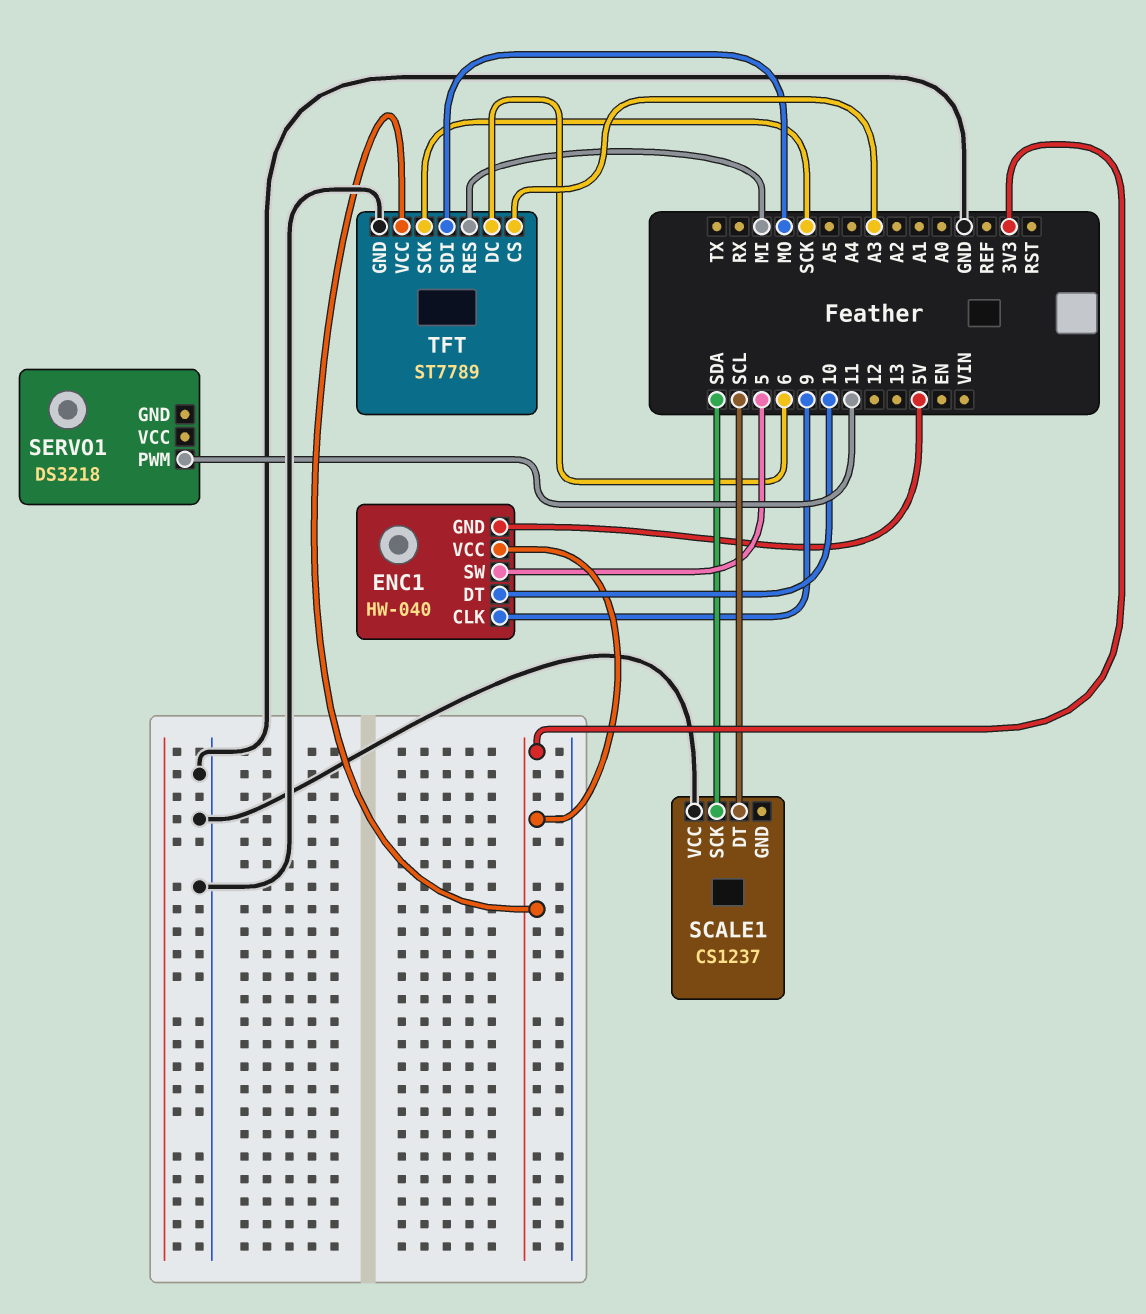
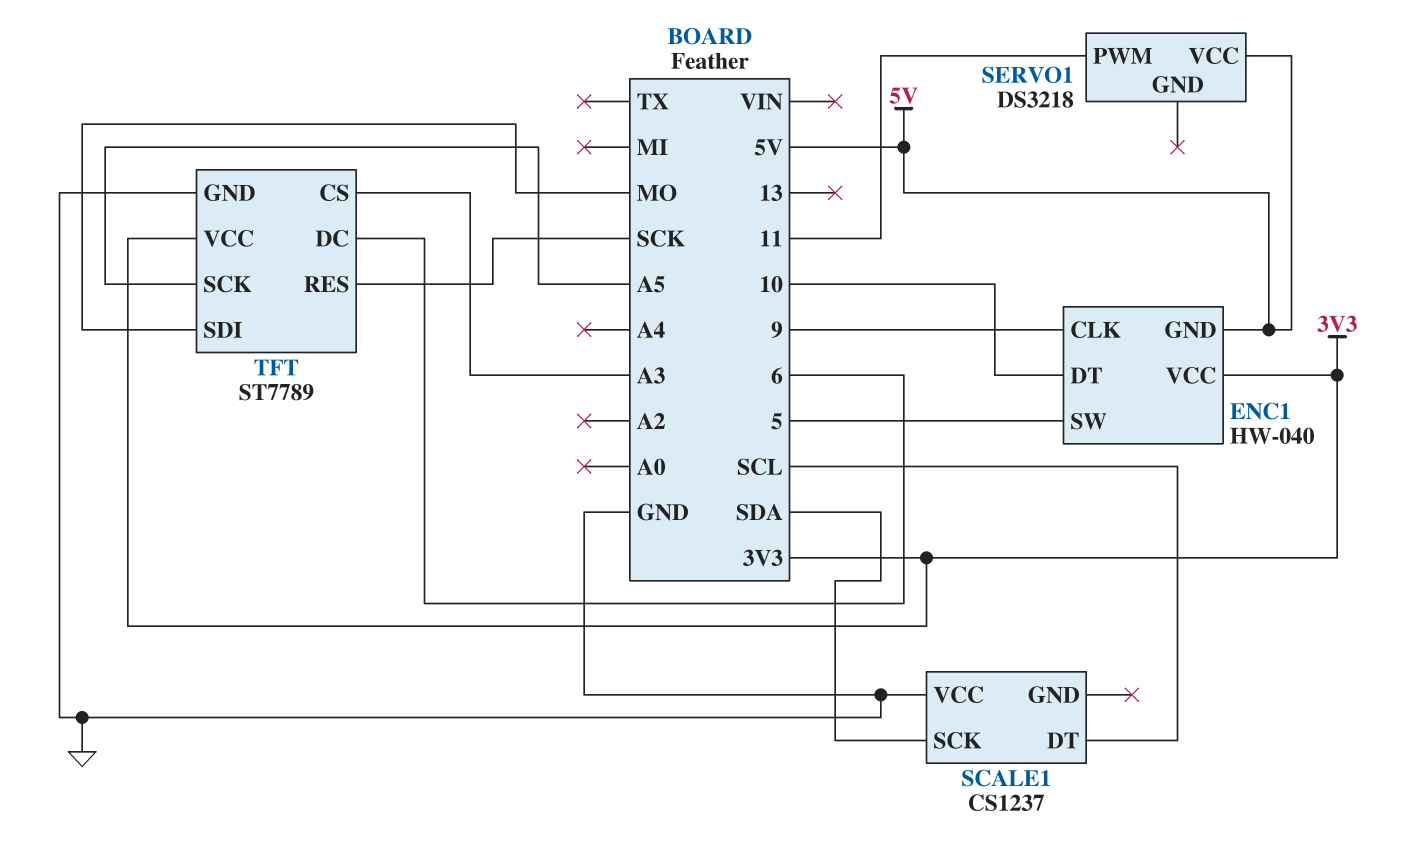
SERVO1 pin VCC: none -> 5V
TFT pin RES: MI -> SCK
TFT pin SCK: SCK -> A5

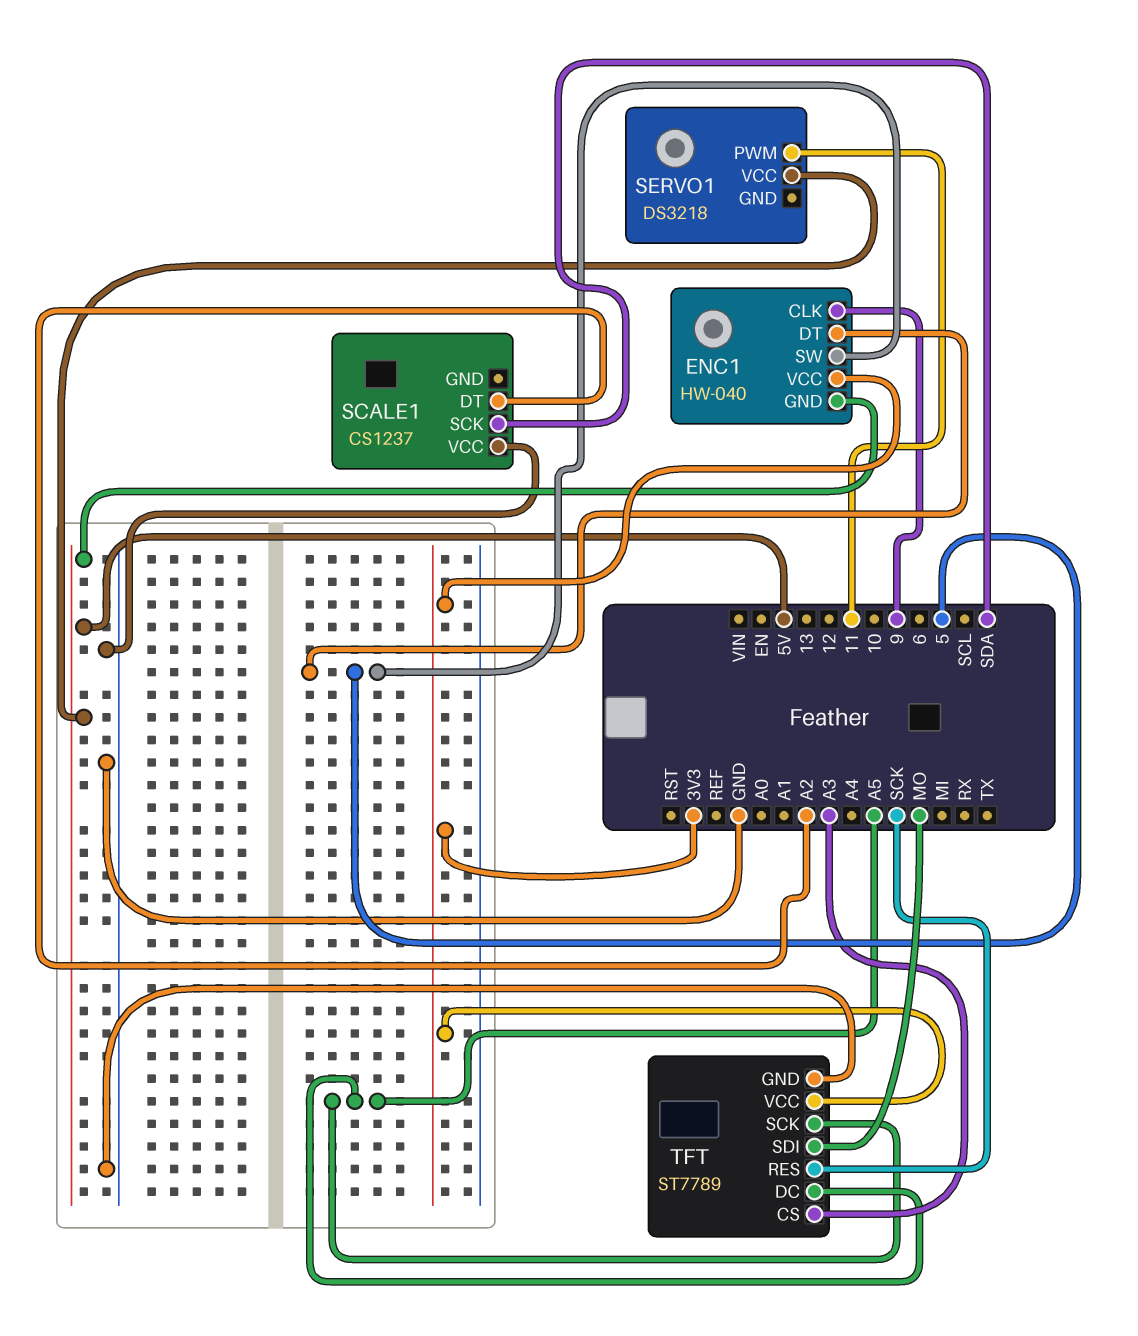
ENC1 pin DT: 10 -> 5
SCALE1 pin DT: SCL -> A2
TFT pin DC: 6 -> A5

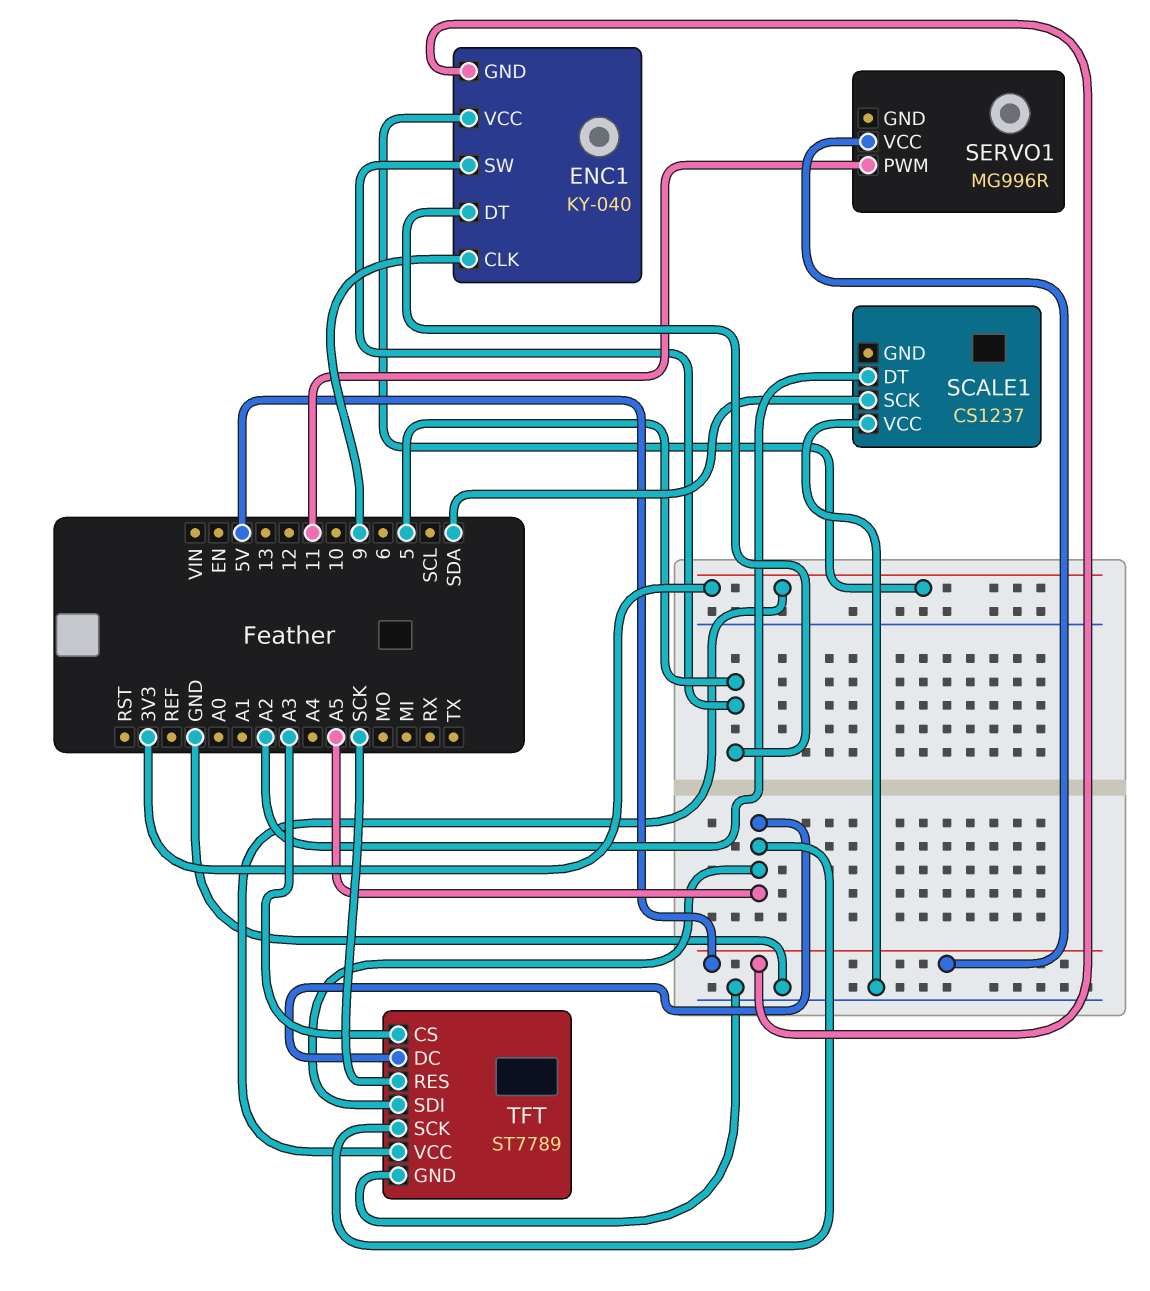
ENC1: HW-040 -> KY-040
SERVO1: DS3218 -> MG996R
TFT pin SDI: MO -> A5

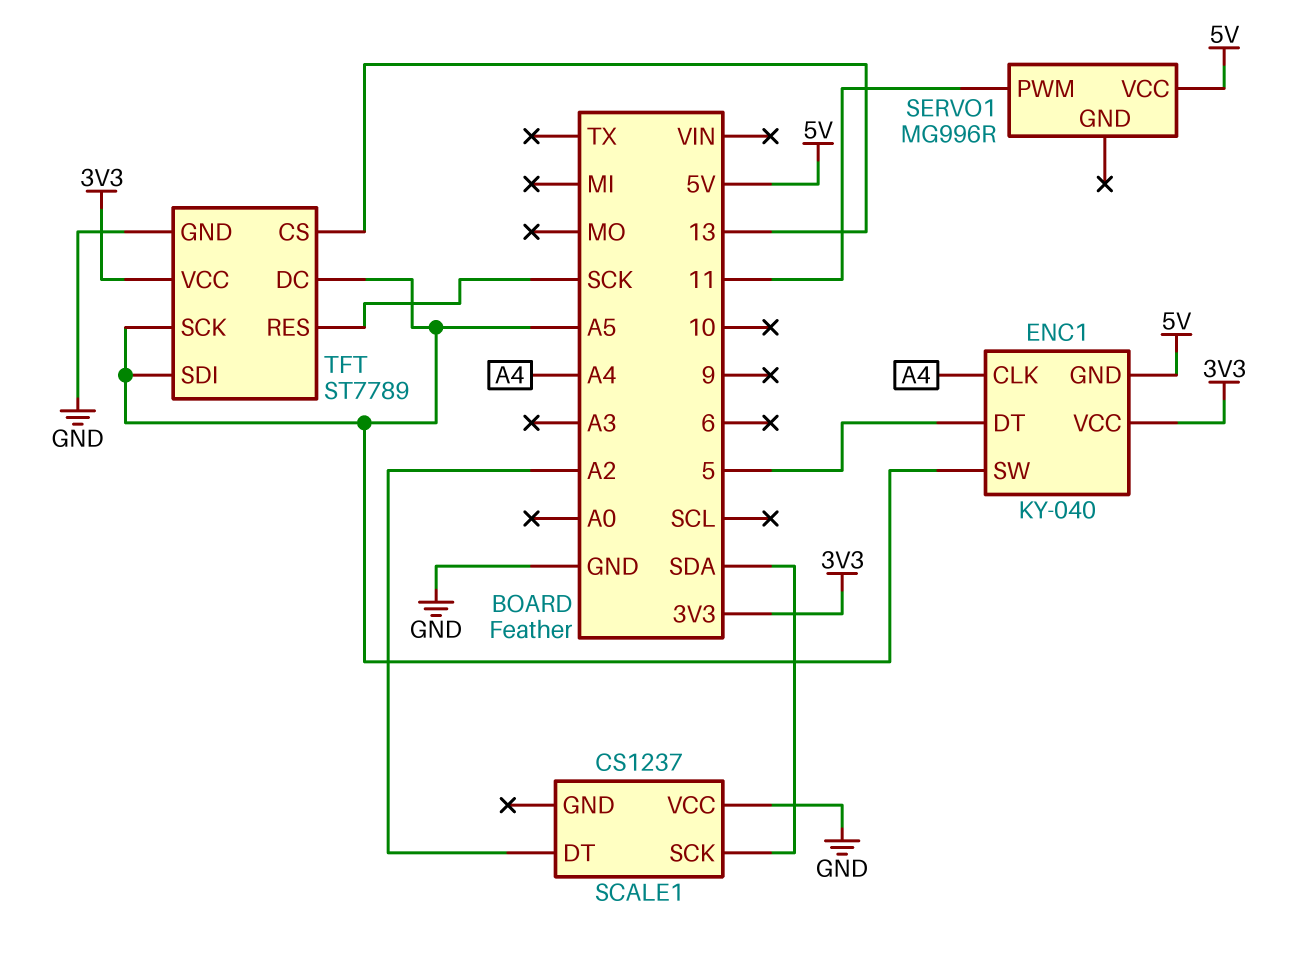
ENC1 pin CLK: 9 -> A4
ENC1 pin SW: 5 -> A5
TFT pin CS: A3 -> 13

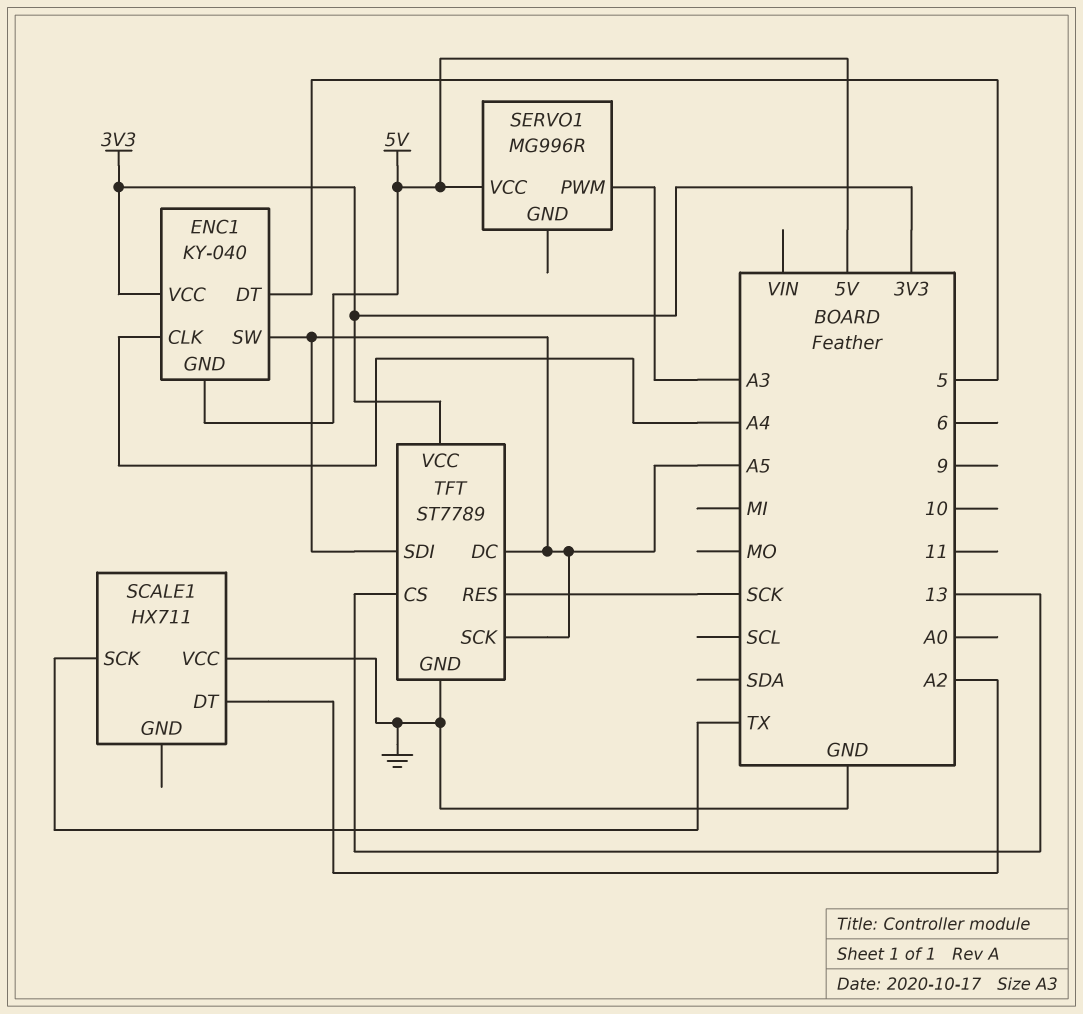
SCALE1: CS1237 -> HX711
SCALE1 pin SCK: SDA -> TX
SERVO1 pin PWM: 11 -> A3

